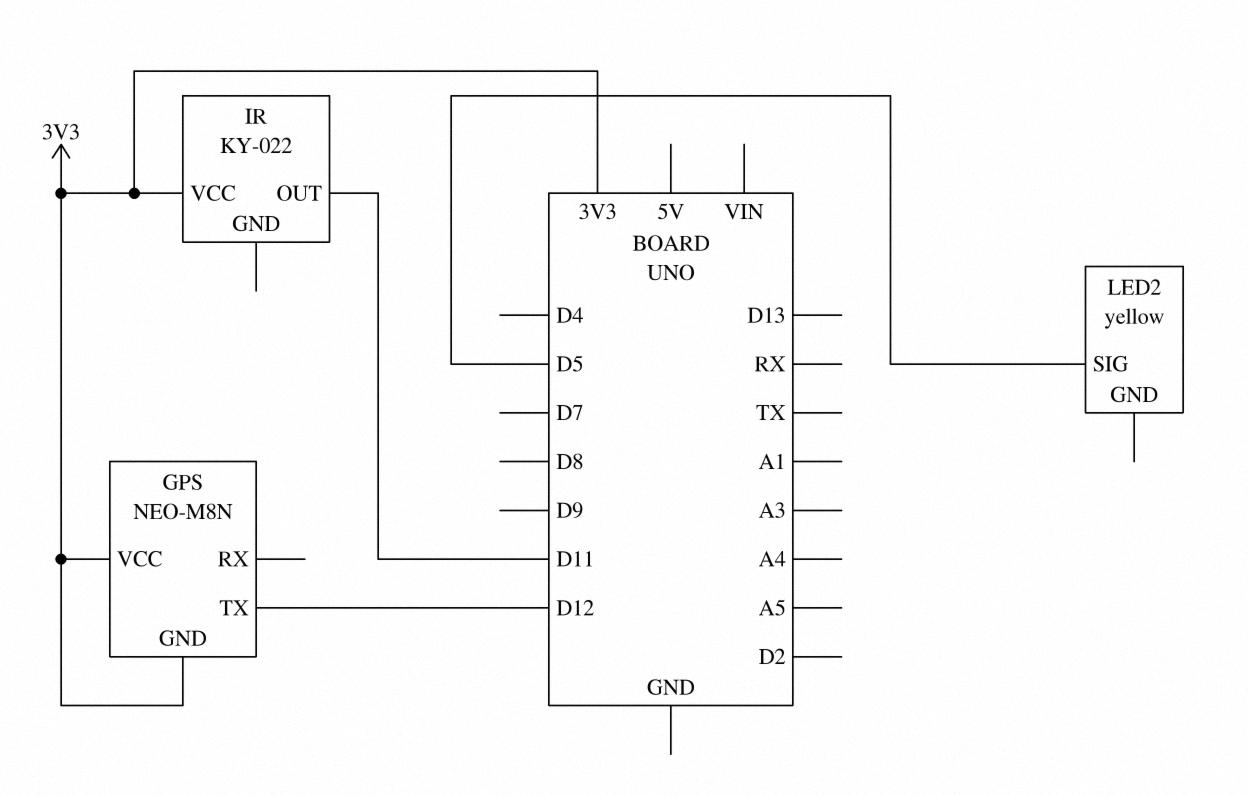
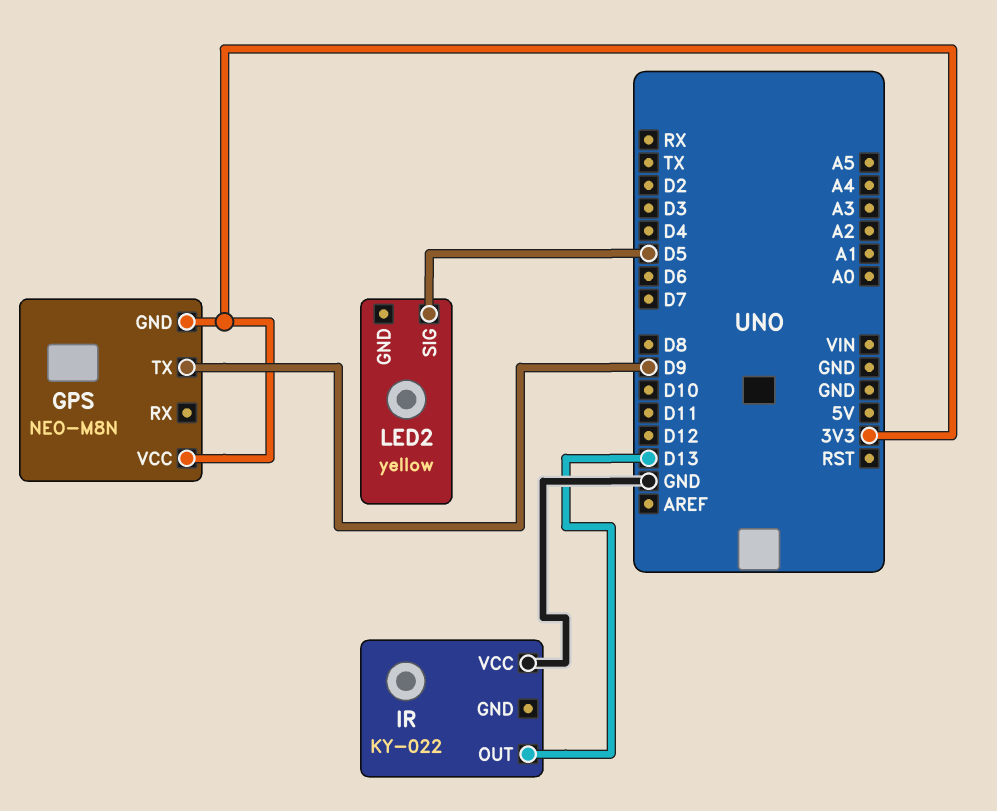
GPS pin TX: D12 -> D9
IR pin OUT: D11 -> D13
IR pin VCC: 3V3 -> GND

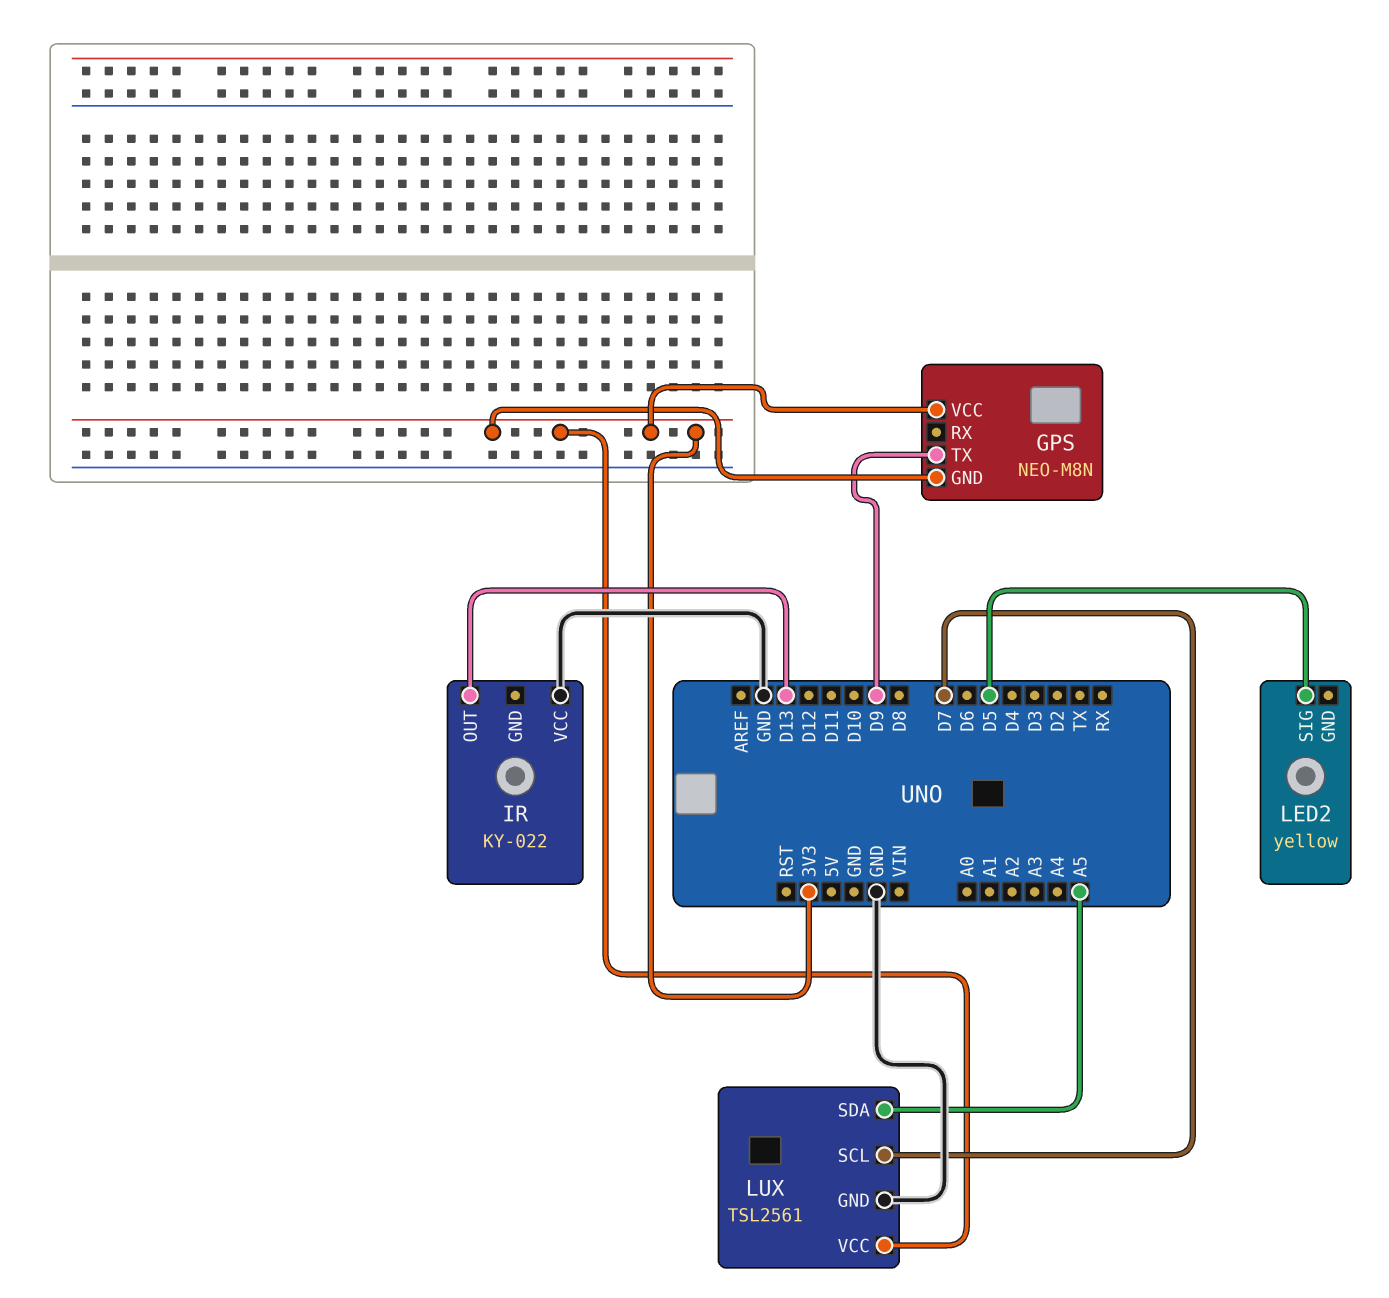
LUX: none -> TSL2561
LUX pin GND: none -> GND
LUX pin SCL: none -> D7
LUX pin SDA: none -> A5
LUX pin VCC: none -> 3V3

